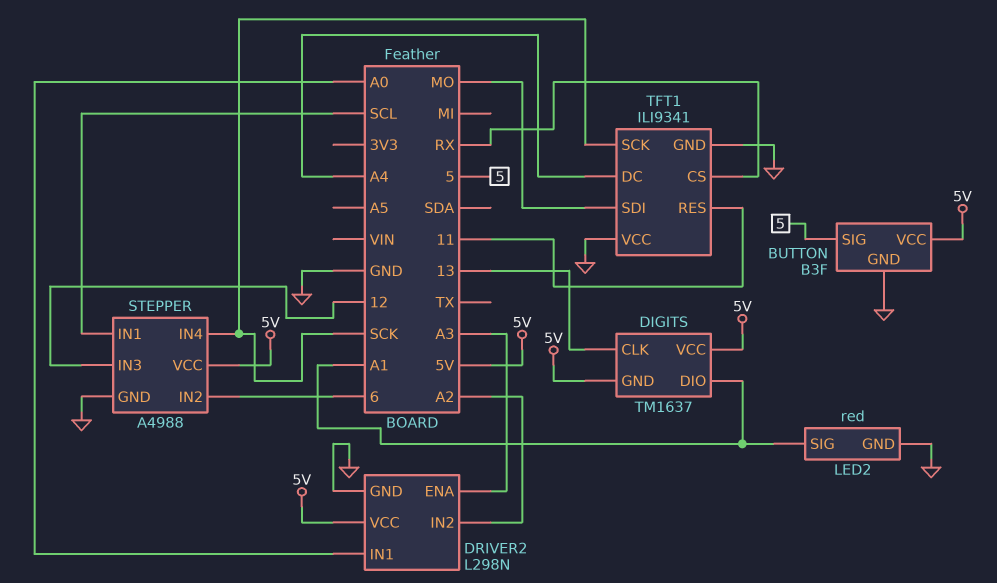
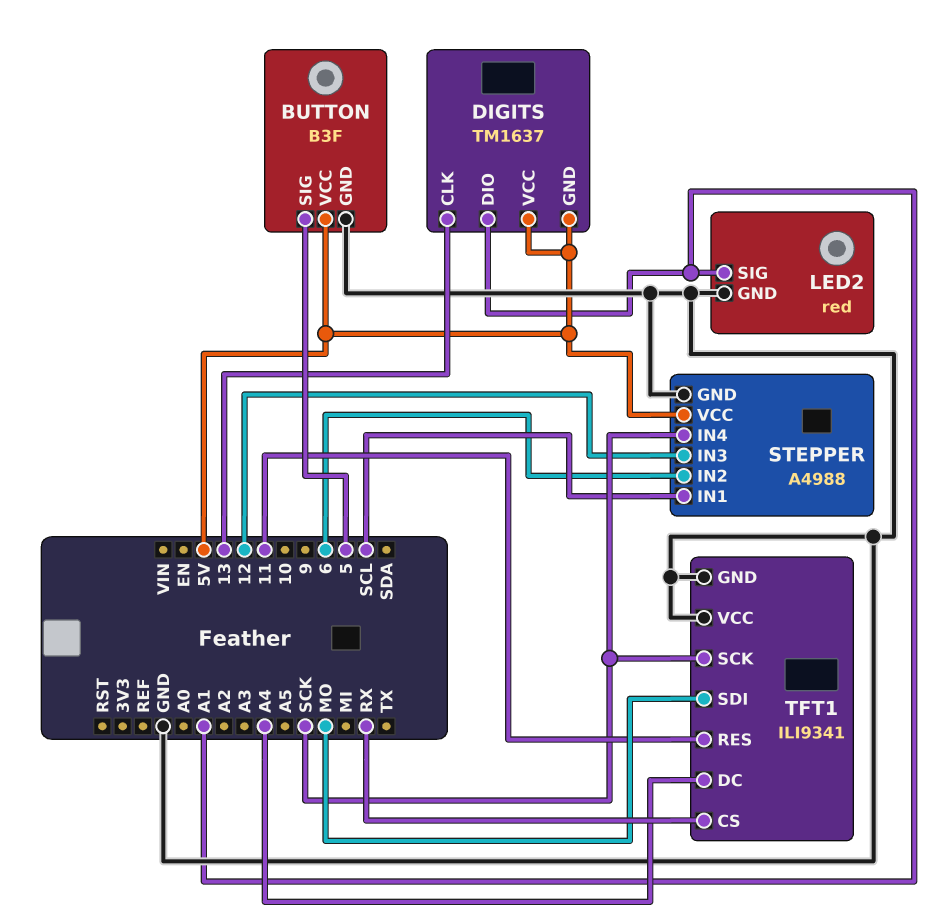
DRIVER2: L298N -> none
DRIVER2 pin ENA: A3 -> none
DRIVER2 pin GND: GND -> none
DRIVER2 pin IN1: A0 -> none
DRIVER2 pin IN2: A2 -> none
DRIVER2 pin VCC: 5V -> none

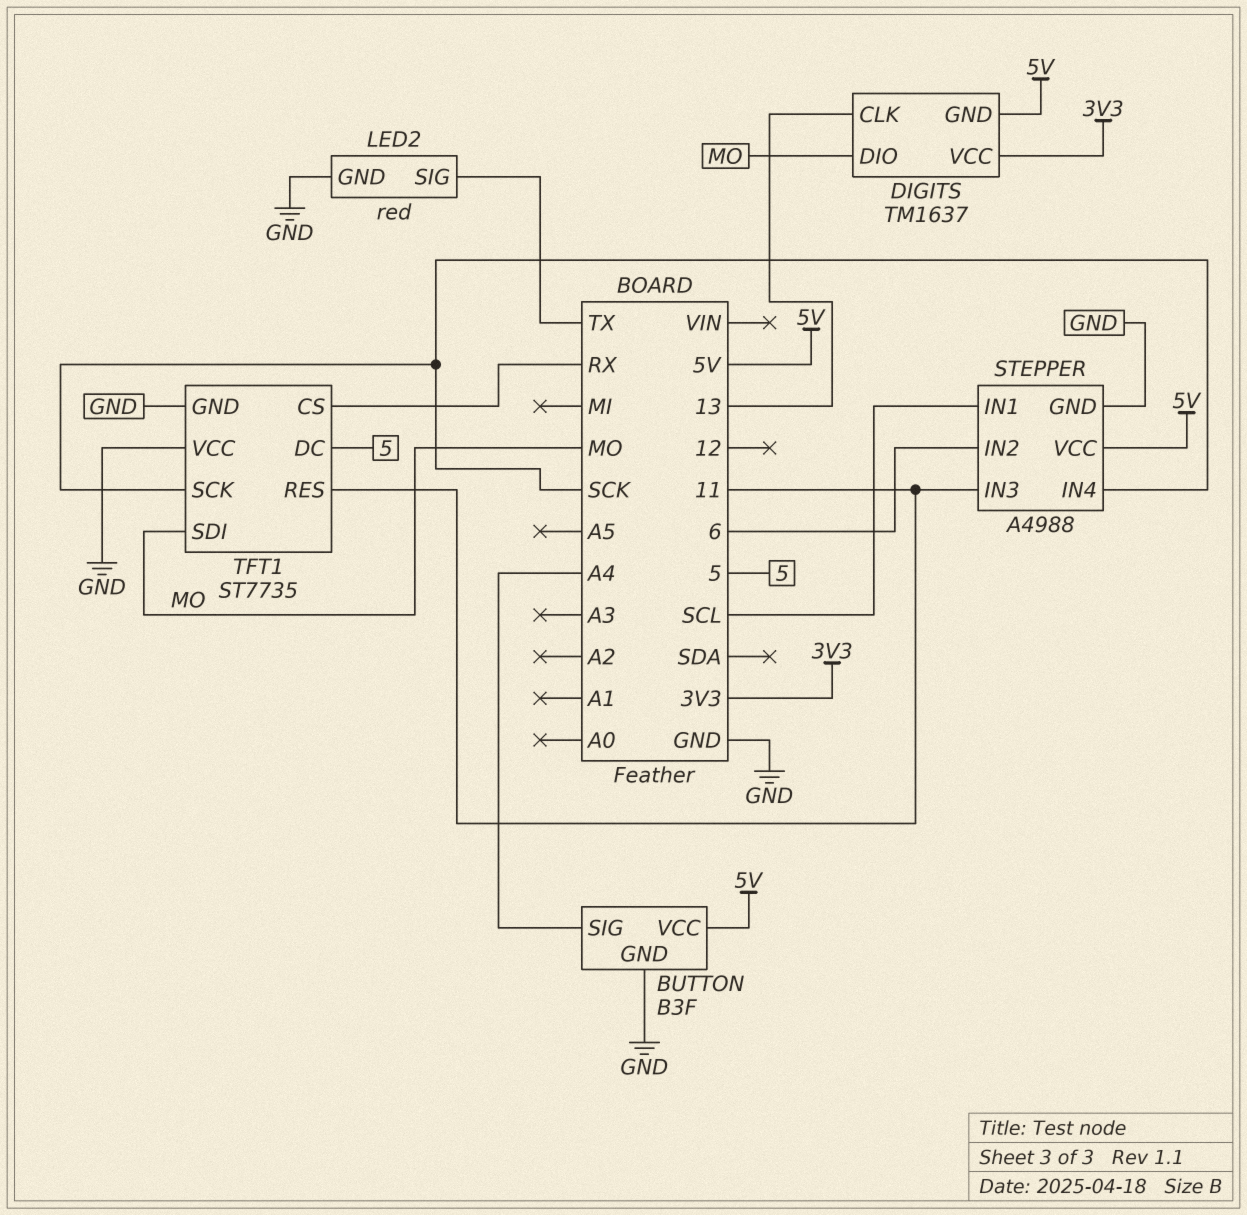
BUTTON pin SIG: 5 -> A4
DIGITS pin DIO: A1 -> MO
DIGITS pin VCC: 5V -> 3V3
LED2 pin SIG: A1 -> TX
STEPPER pin IN3: 12 -> 11
TFT1: ILI9341 -> ST7735
TFT1 pin DC: A4 -> 5

